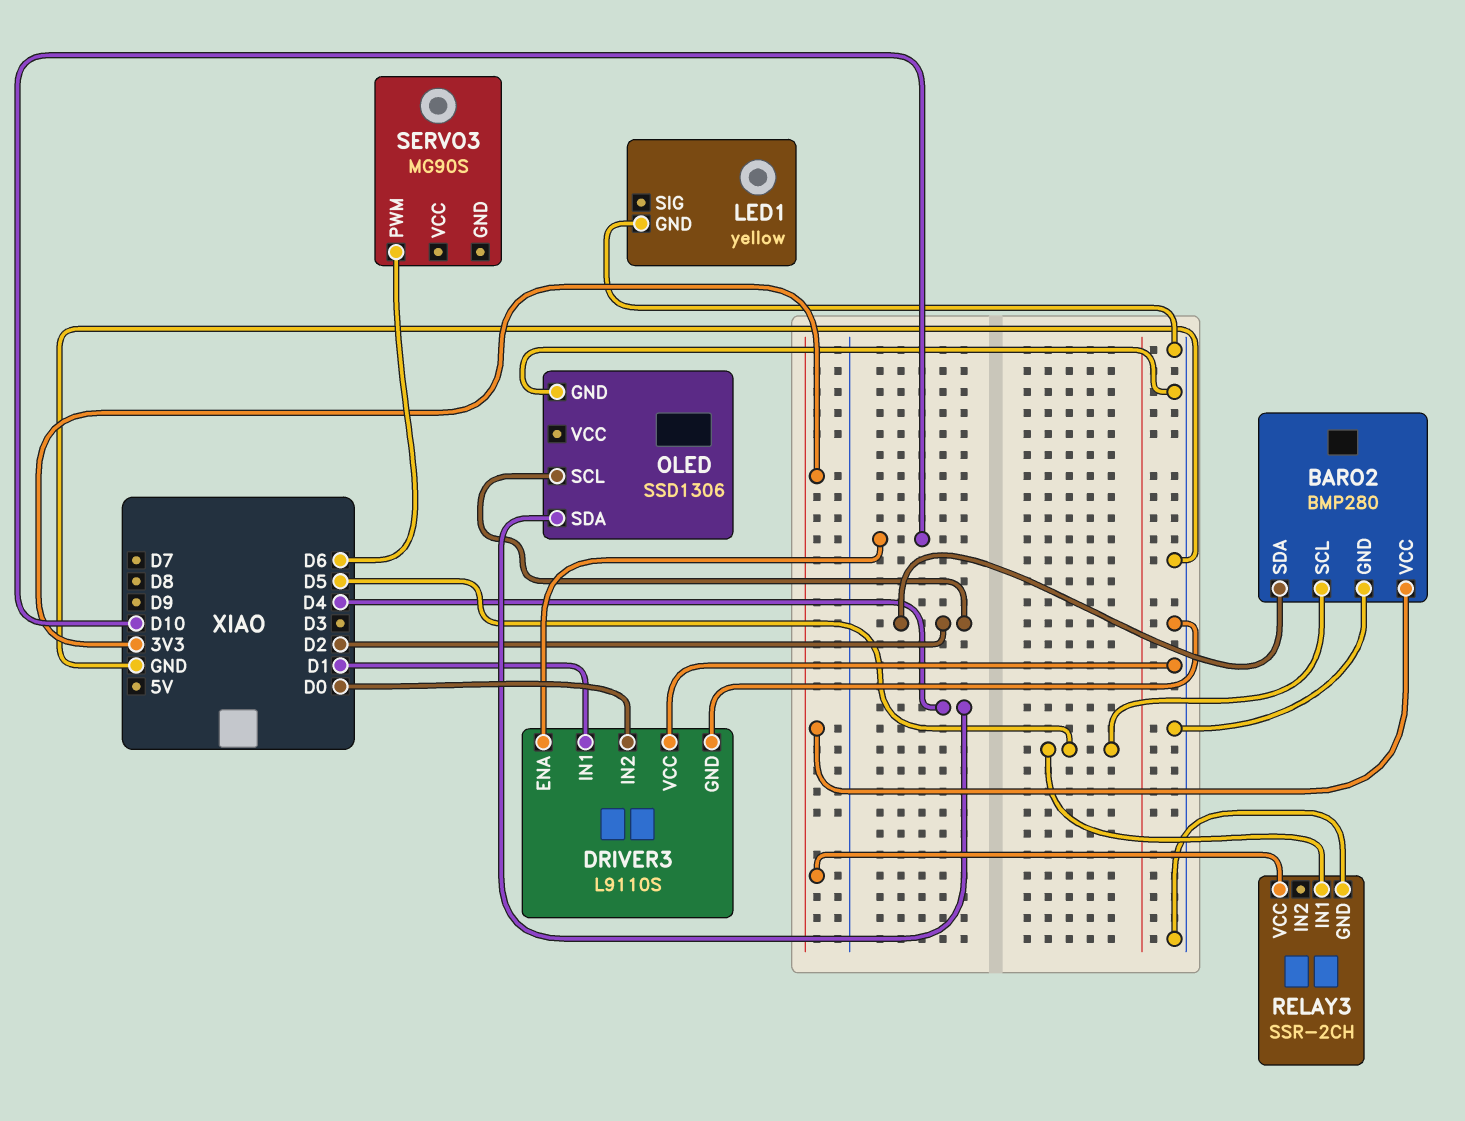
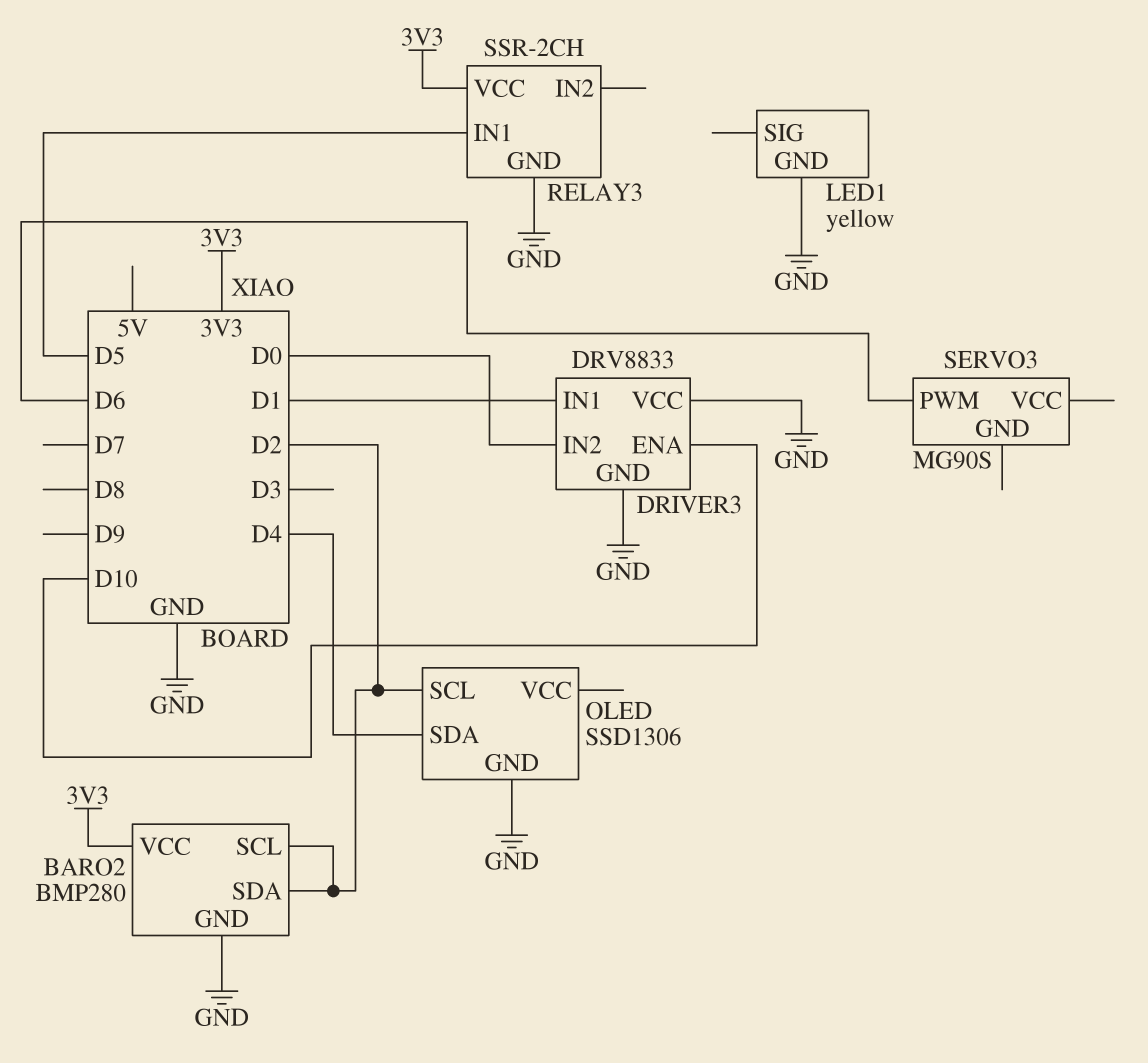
BARO2 pin SCL: D5 -> D2
DRIVER3: L9110S -> DRV8833

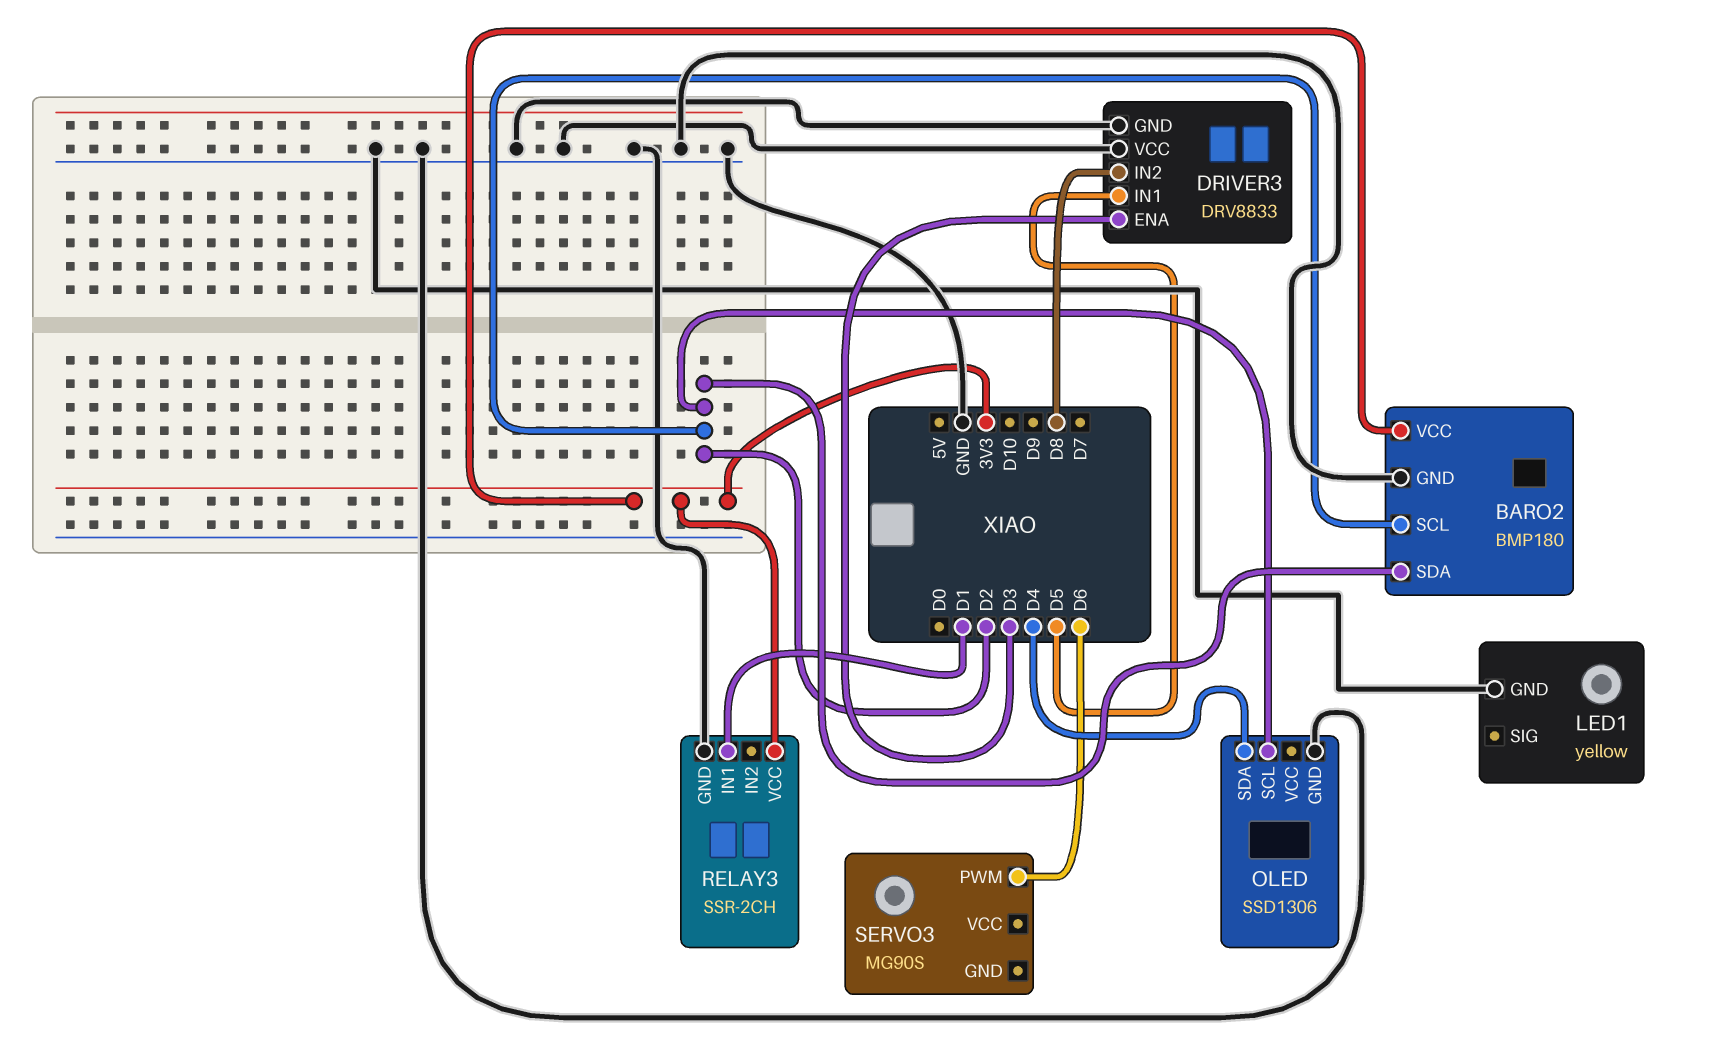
BARO2: BMP280 -> BMP180
DRIVER3 pin ENA: D10 -> D3
DRIVER3 pin IN1: D1 -> D5
DRIVER3 pin IN2: D0 -> D8
RELAY3 pin IN1: D5 -> D1

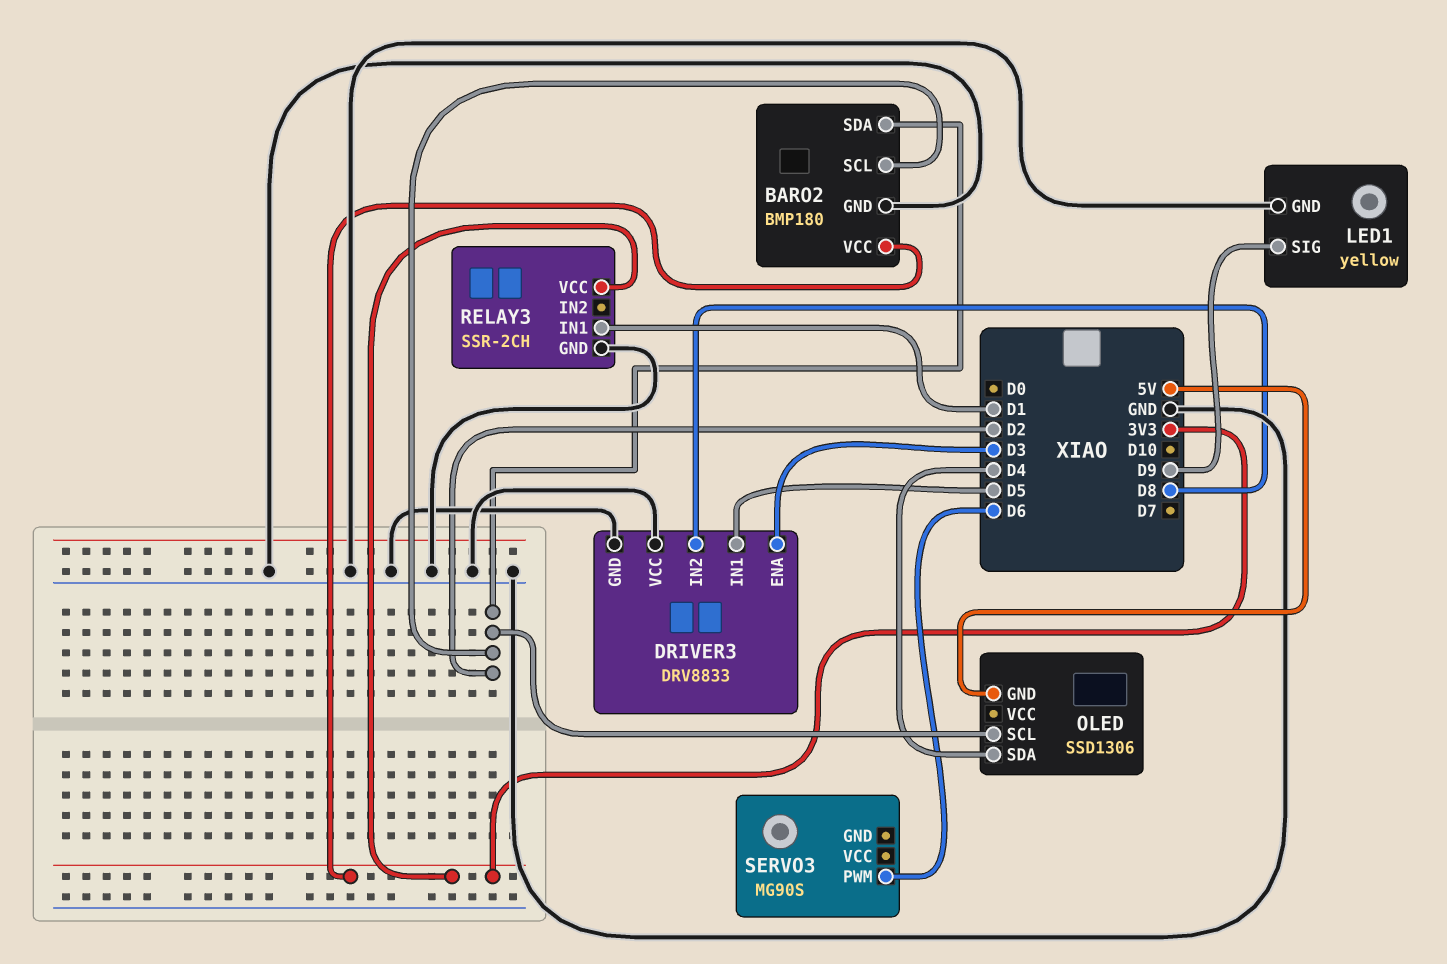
LED1 pin SIG: none -> D9
OLED pin GND: GND -> 5V

